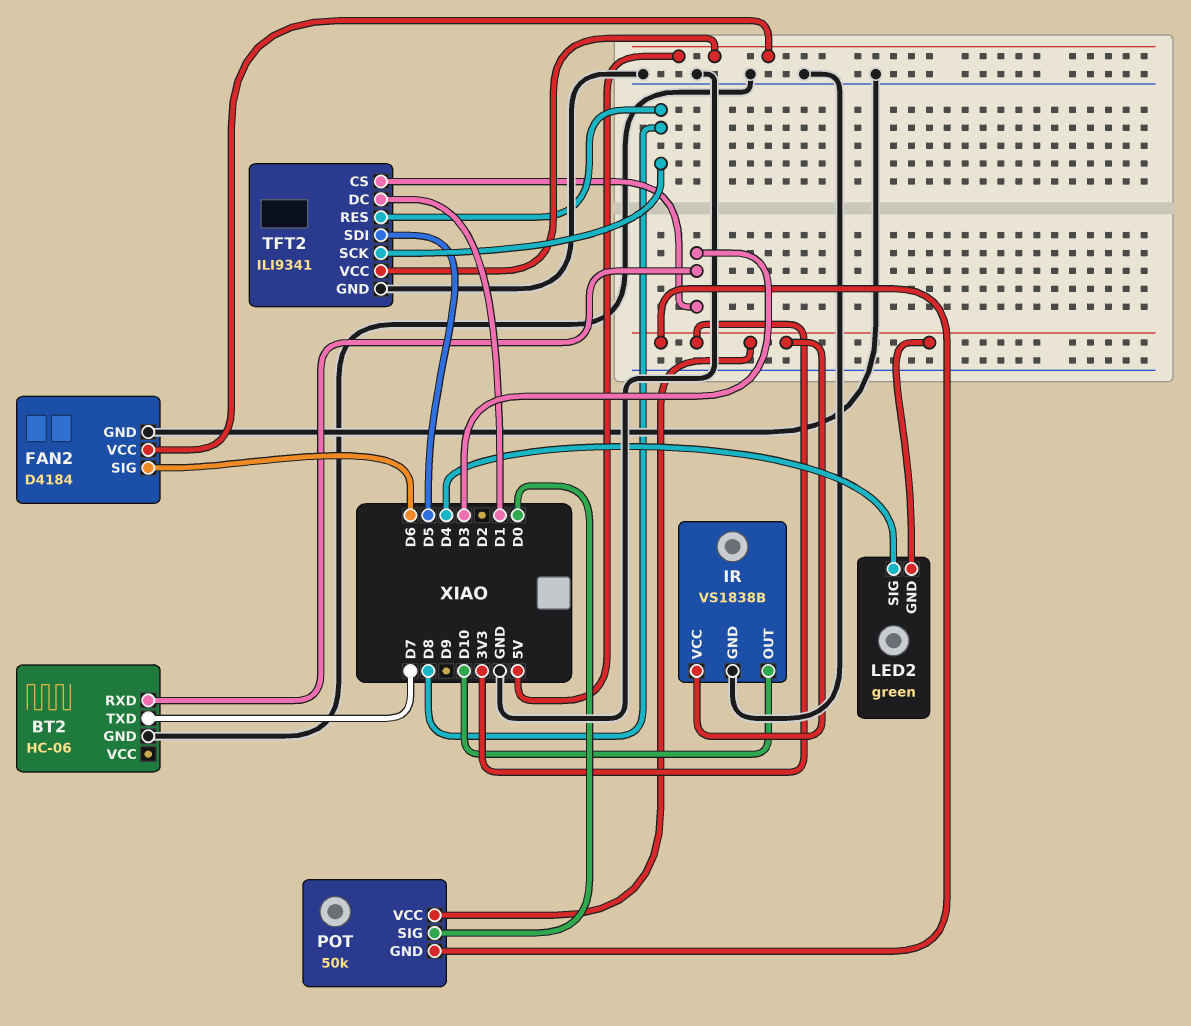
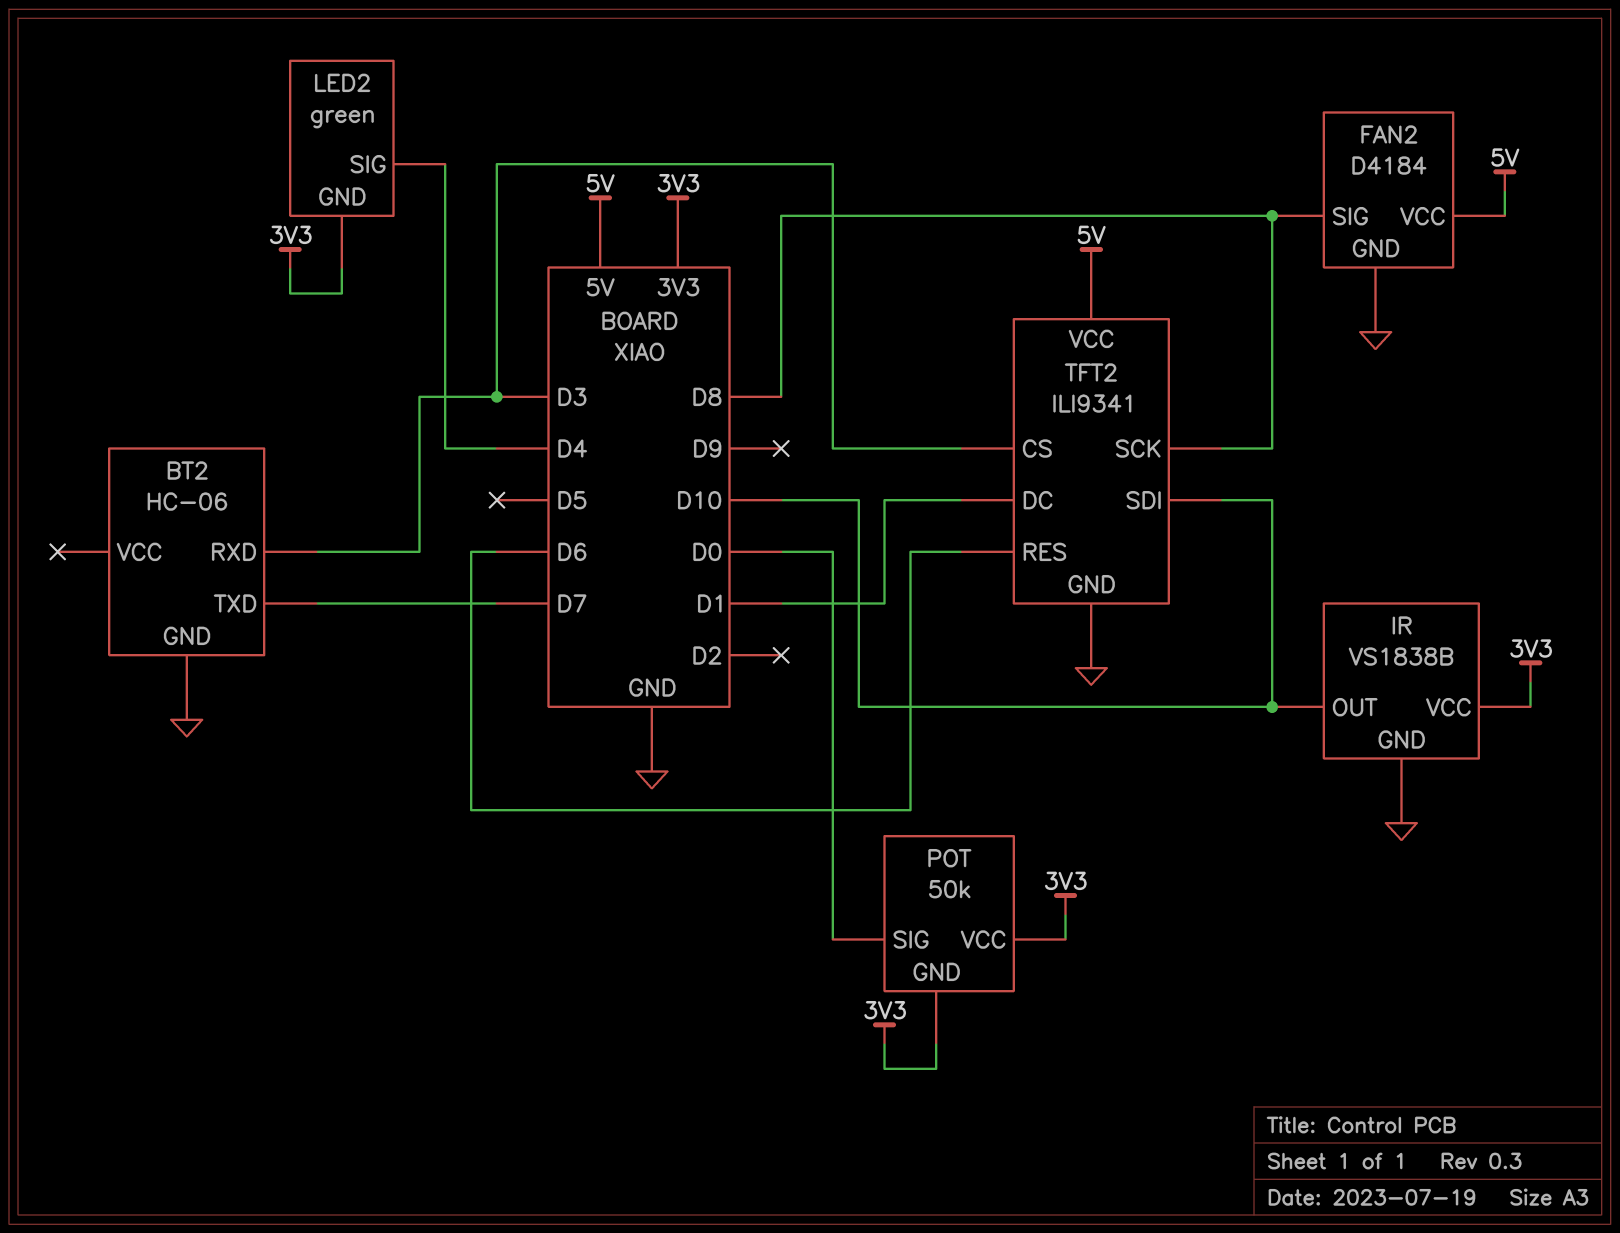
FAN2 pin SIG: D6 -> D8
TFT2 pin RES: D8 -> D6
TFT2 pin SDI: D5 -> D10

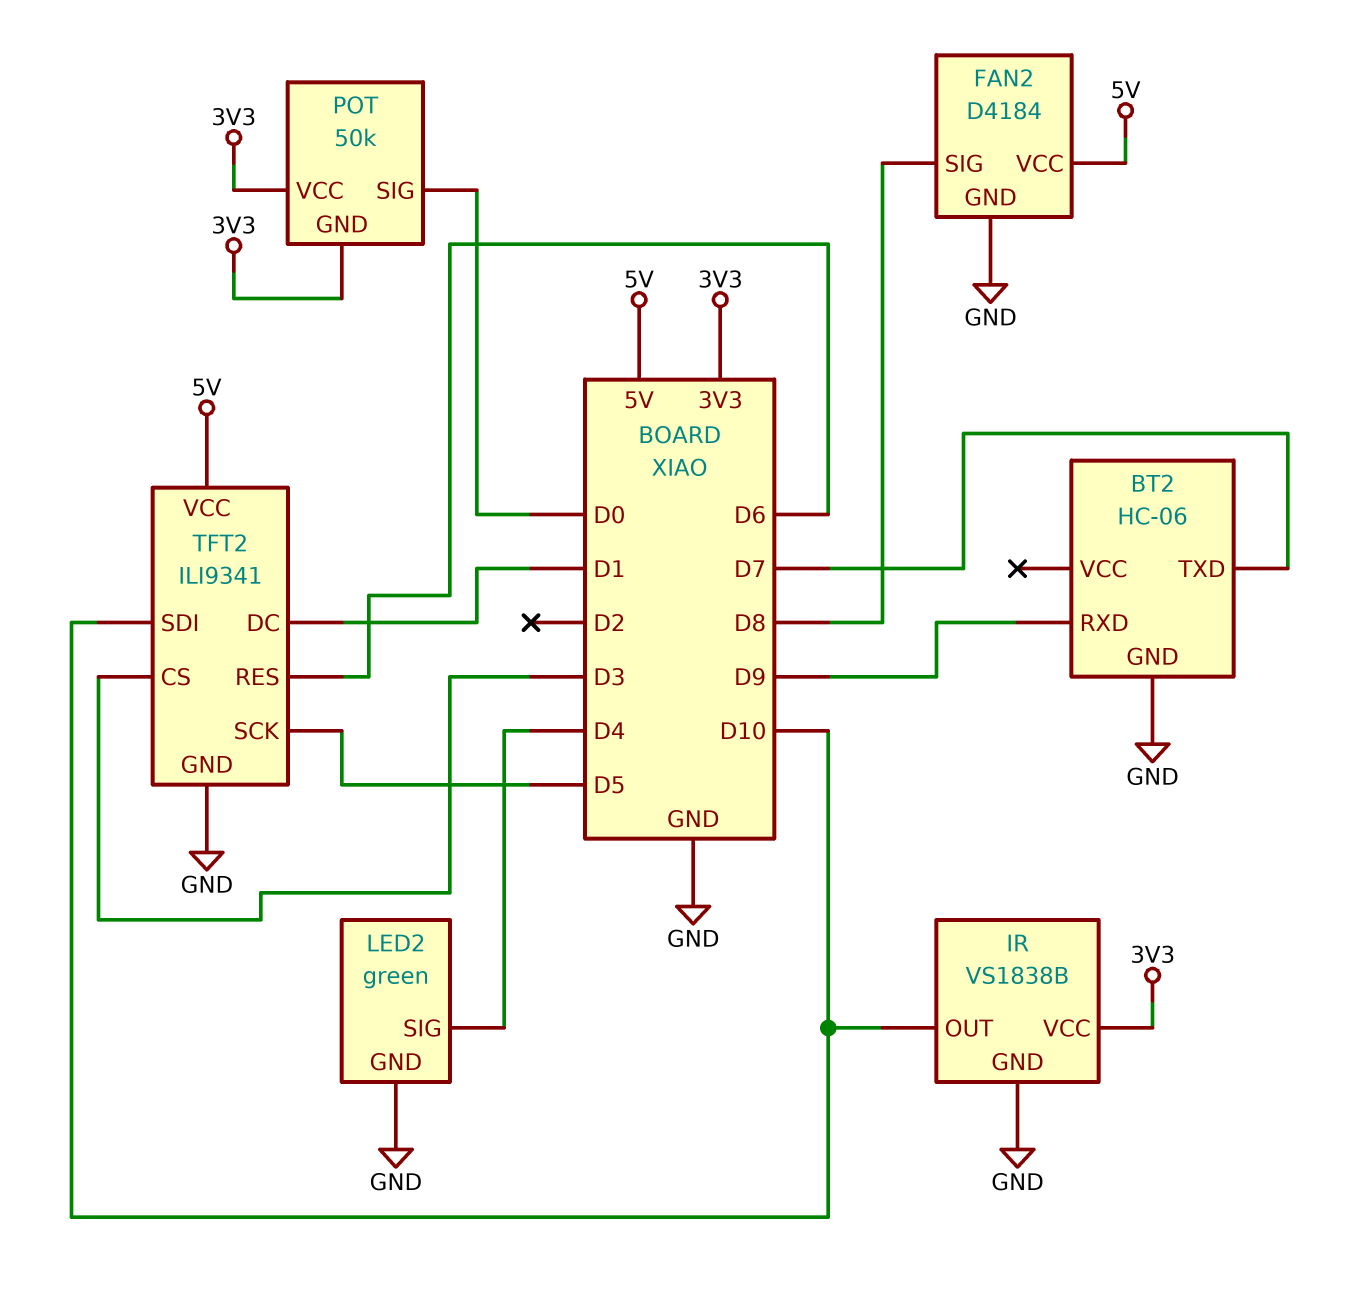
BT2 pin RXD: D3 -> D9
LED2 pin GND: 3V3 -> GND
TFT2 pin SCK: D8 -> D5

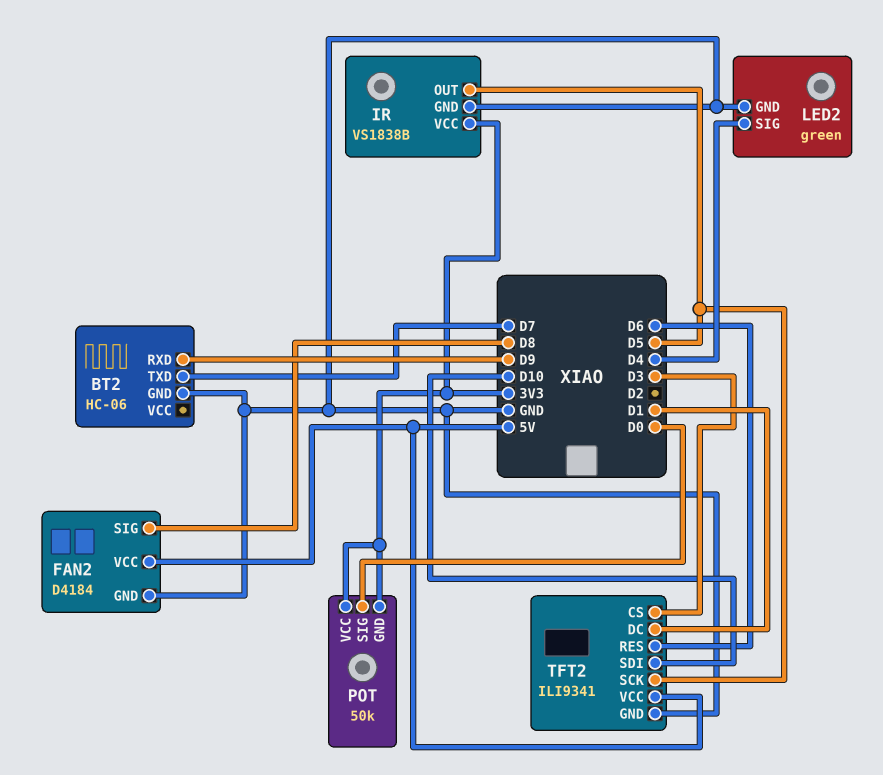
IR pin OUT: D10 -> D5

